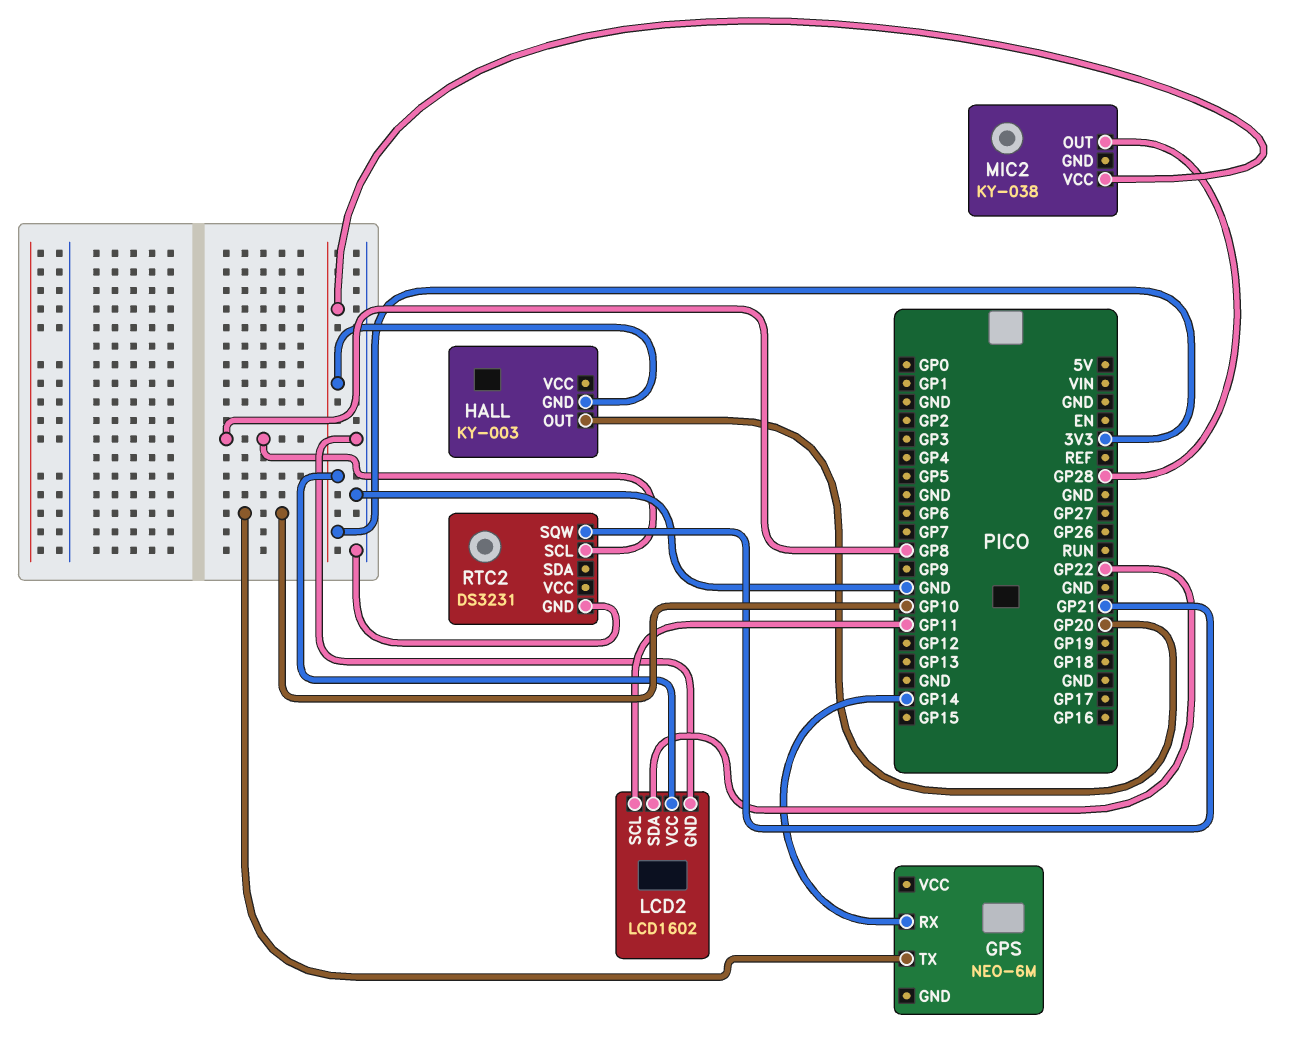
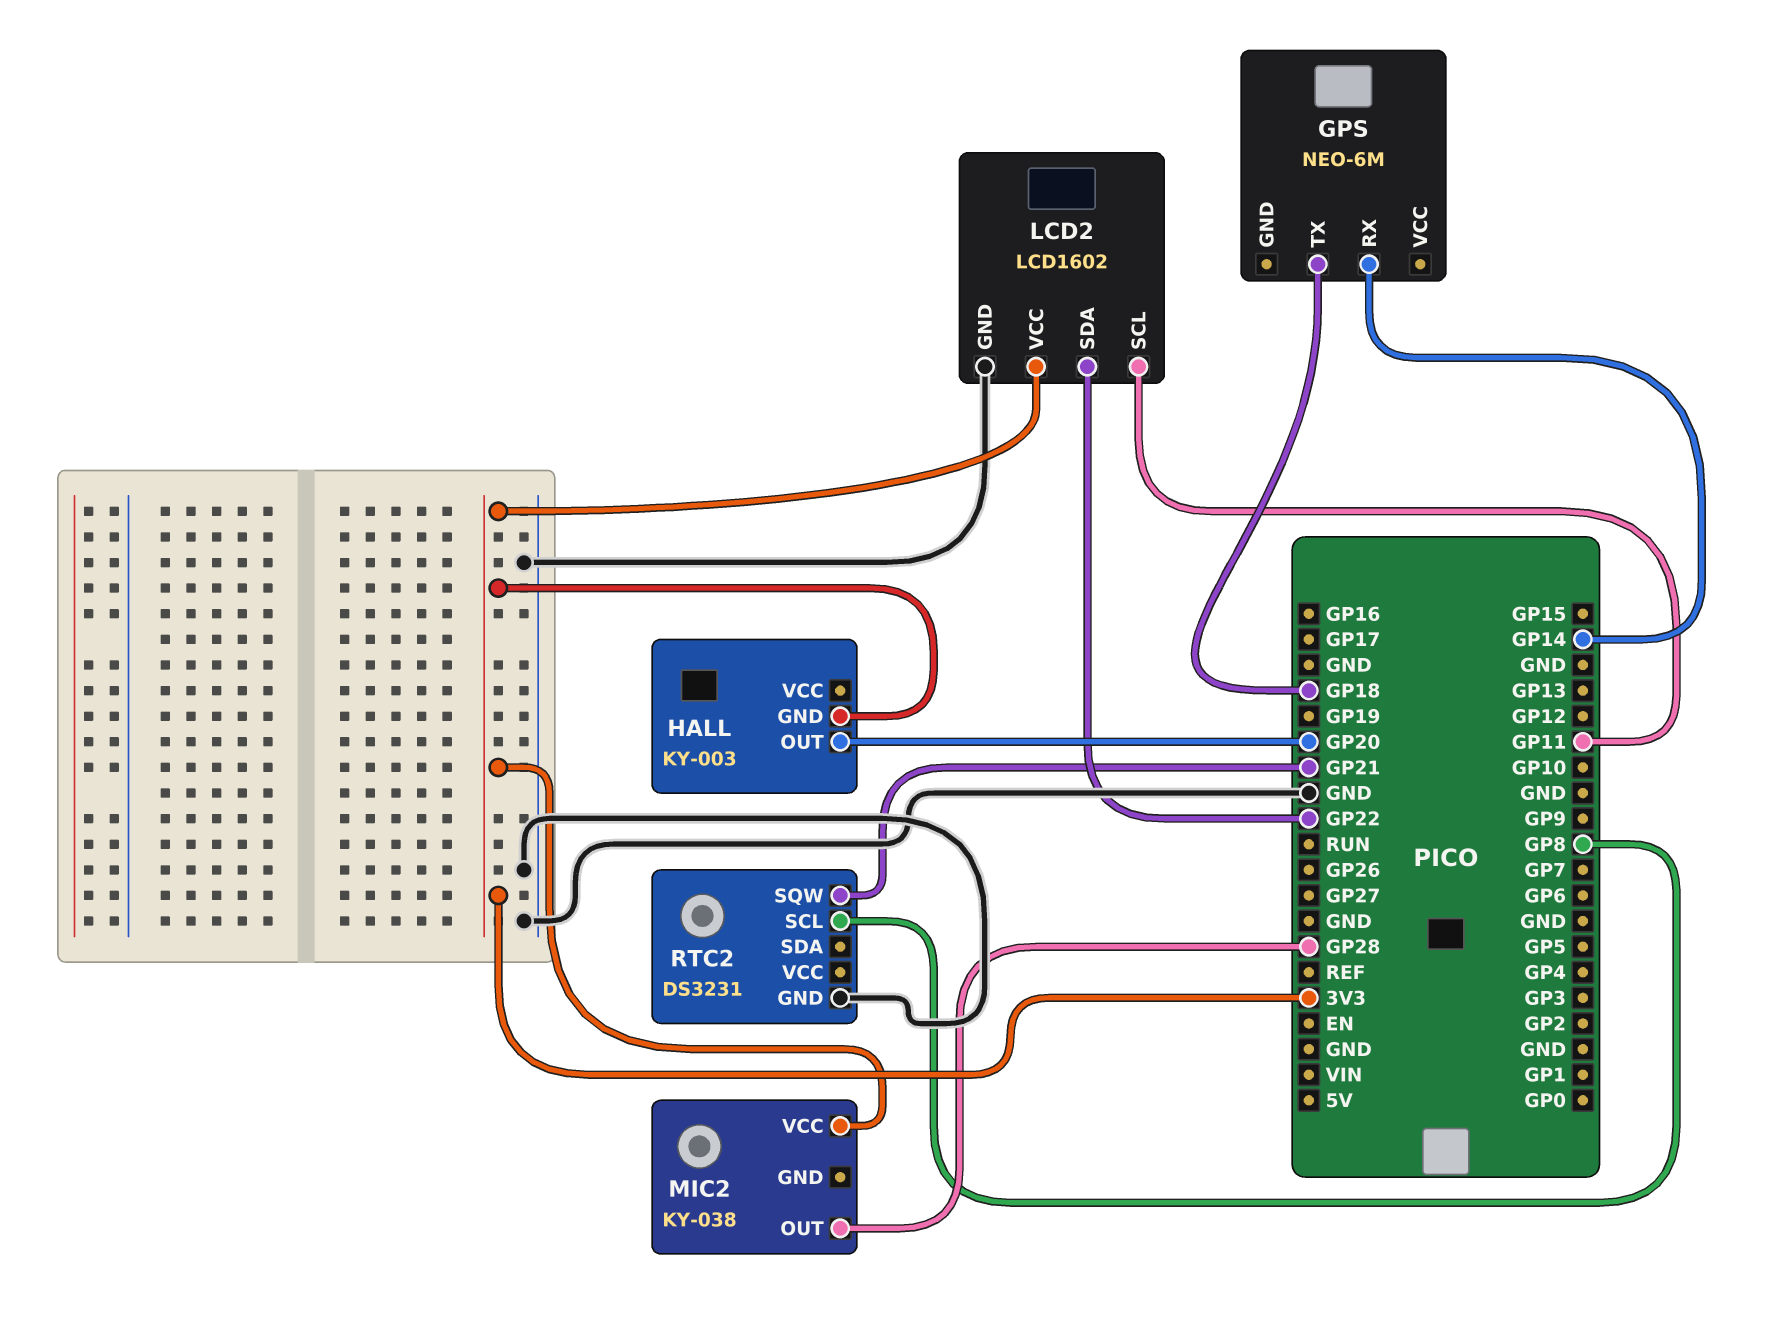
GPS pin TX: GP10 -> GP18

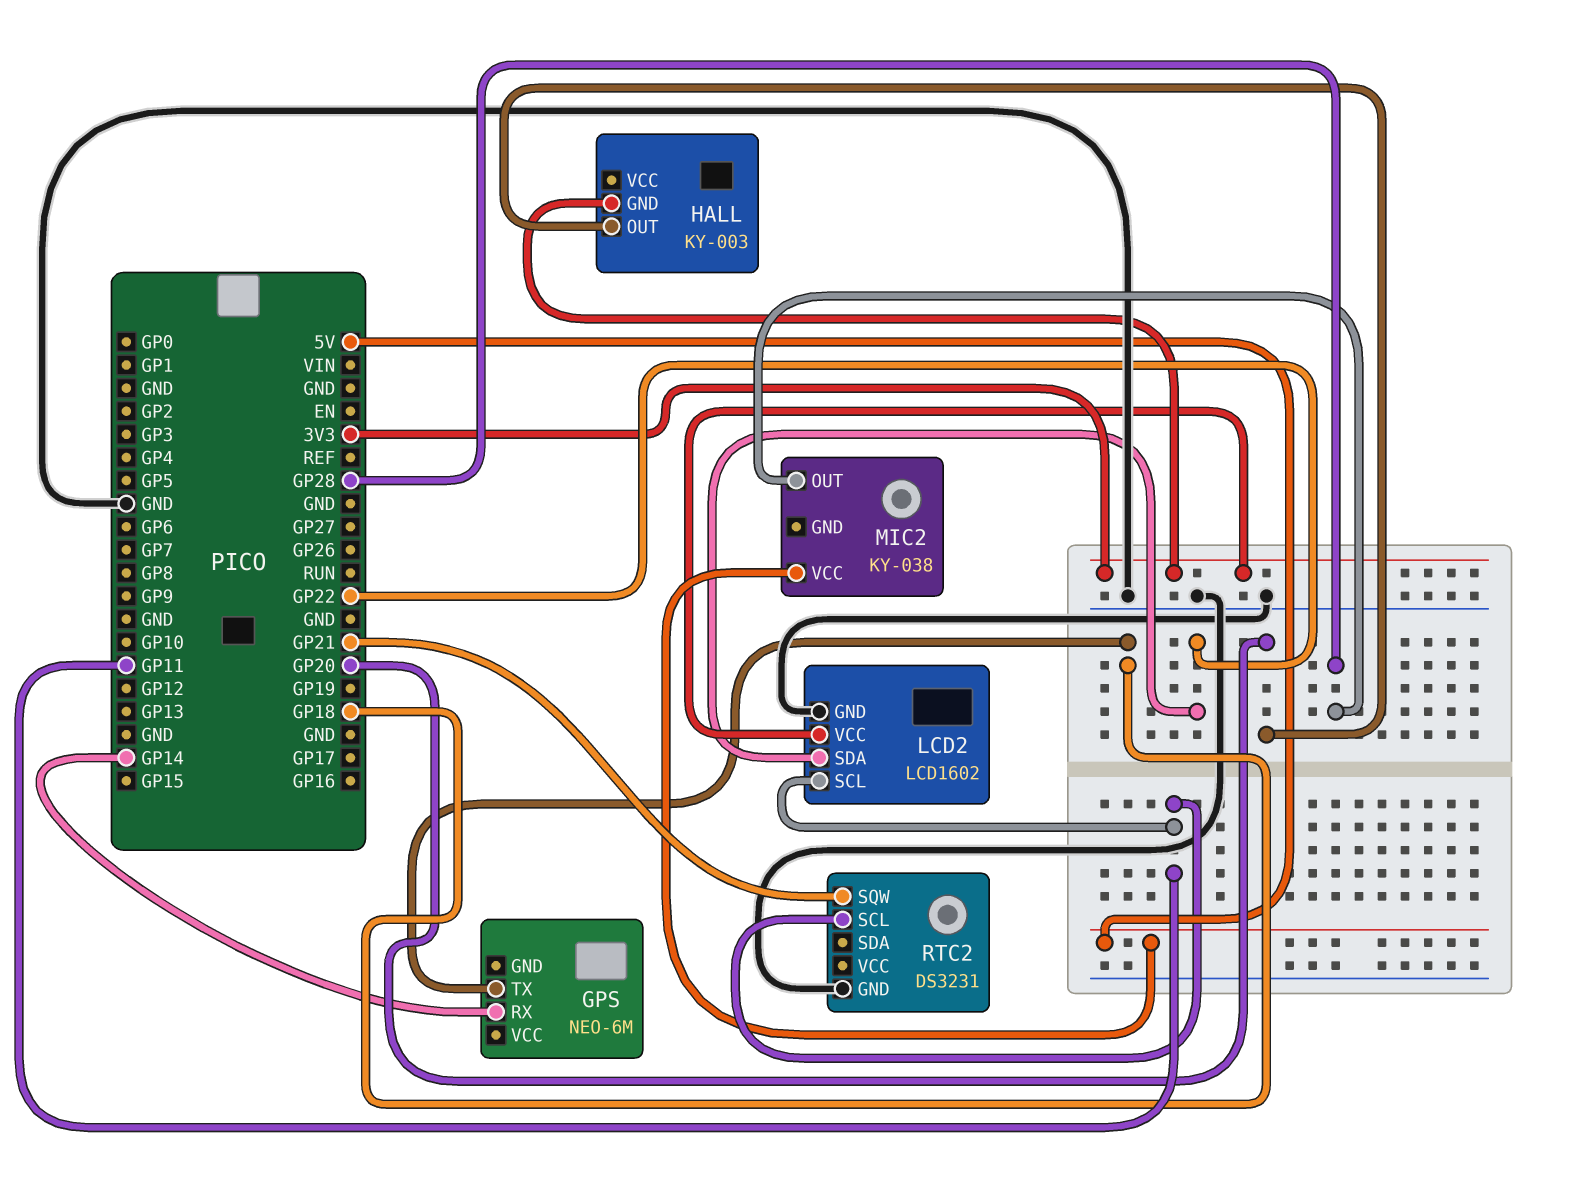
MIC2 pin VCC: 3V3 -> 5V
RTC2 pin SCL: GP8 -> GP11

